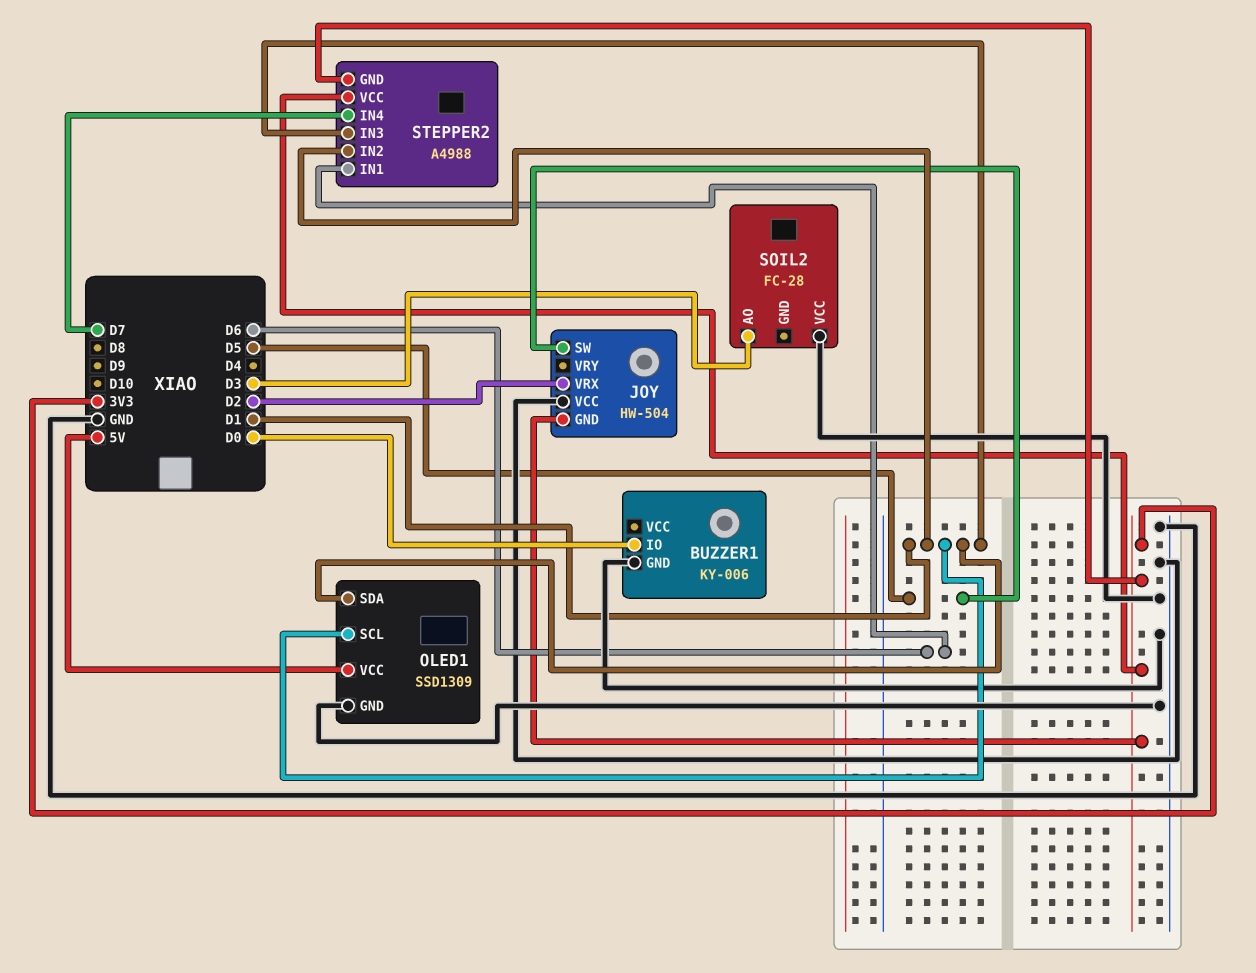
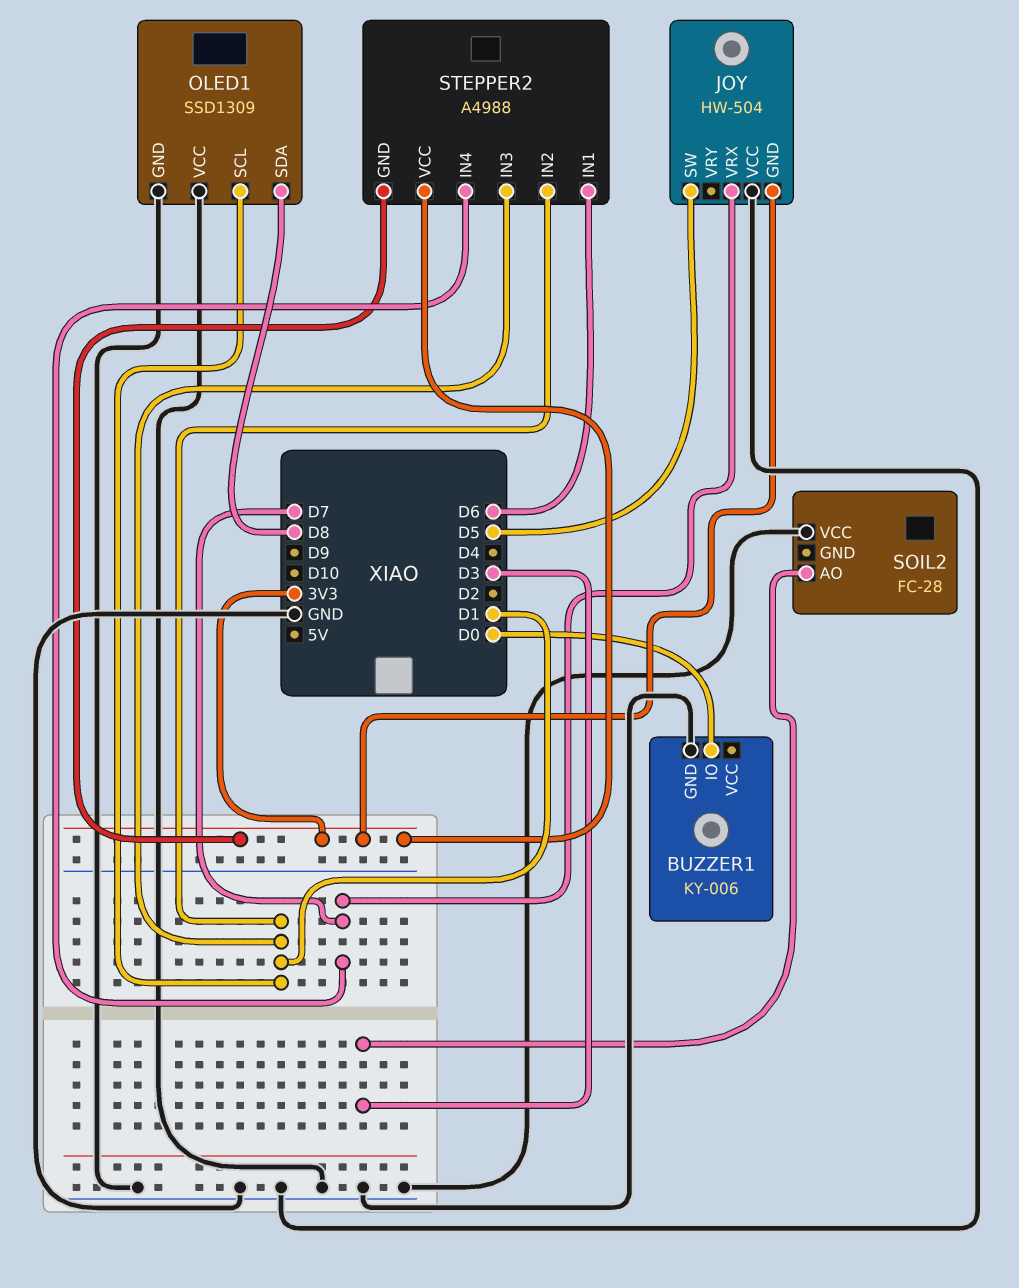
JOY pin VRX: D2 -> D7
OLED1 pin SDA: D1 -> D8
OLED1 pin VCC: 5V -> GND

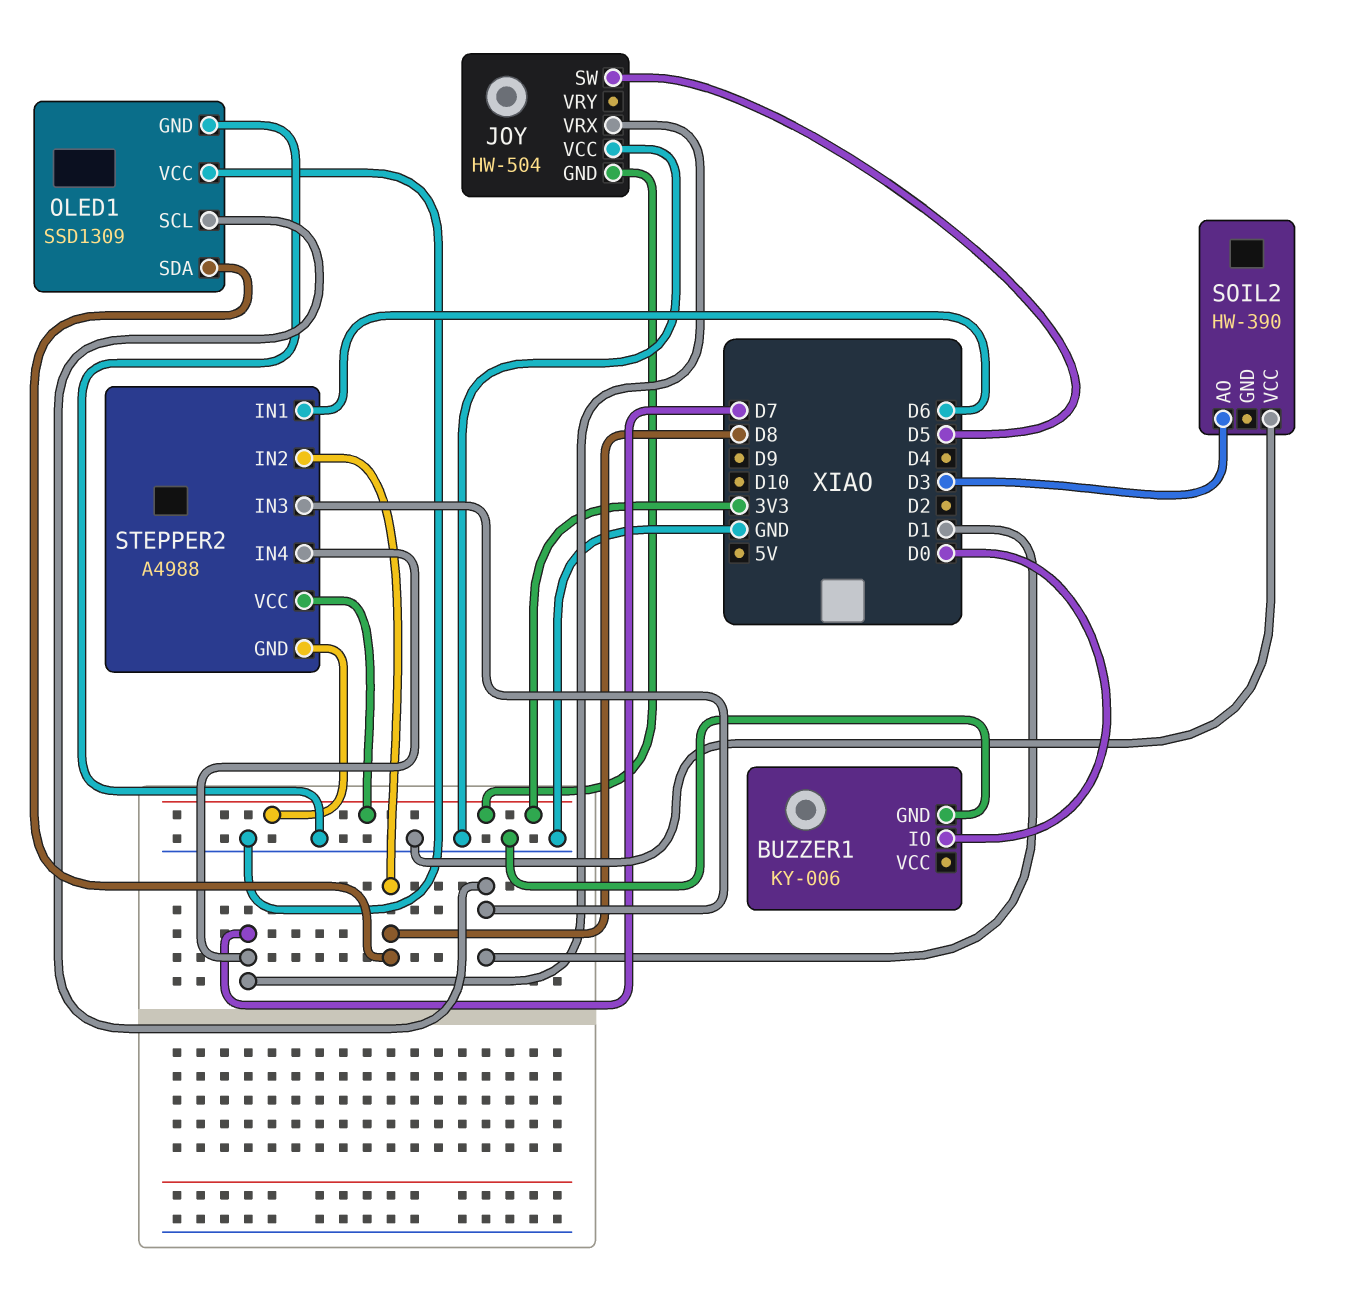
SOIL2: FC-28 -> HW-390
STEPPER2 pin IN2: D1 -> D8

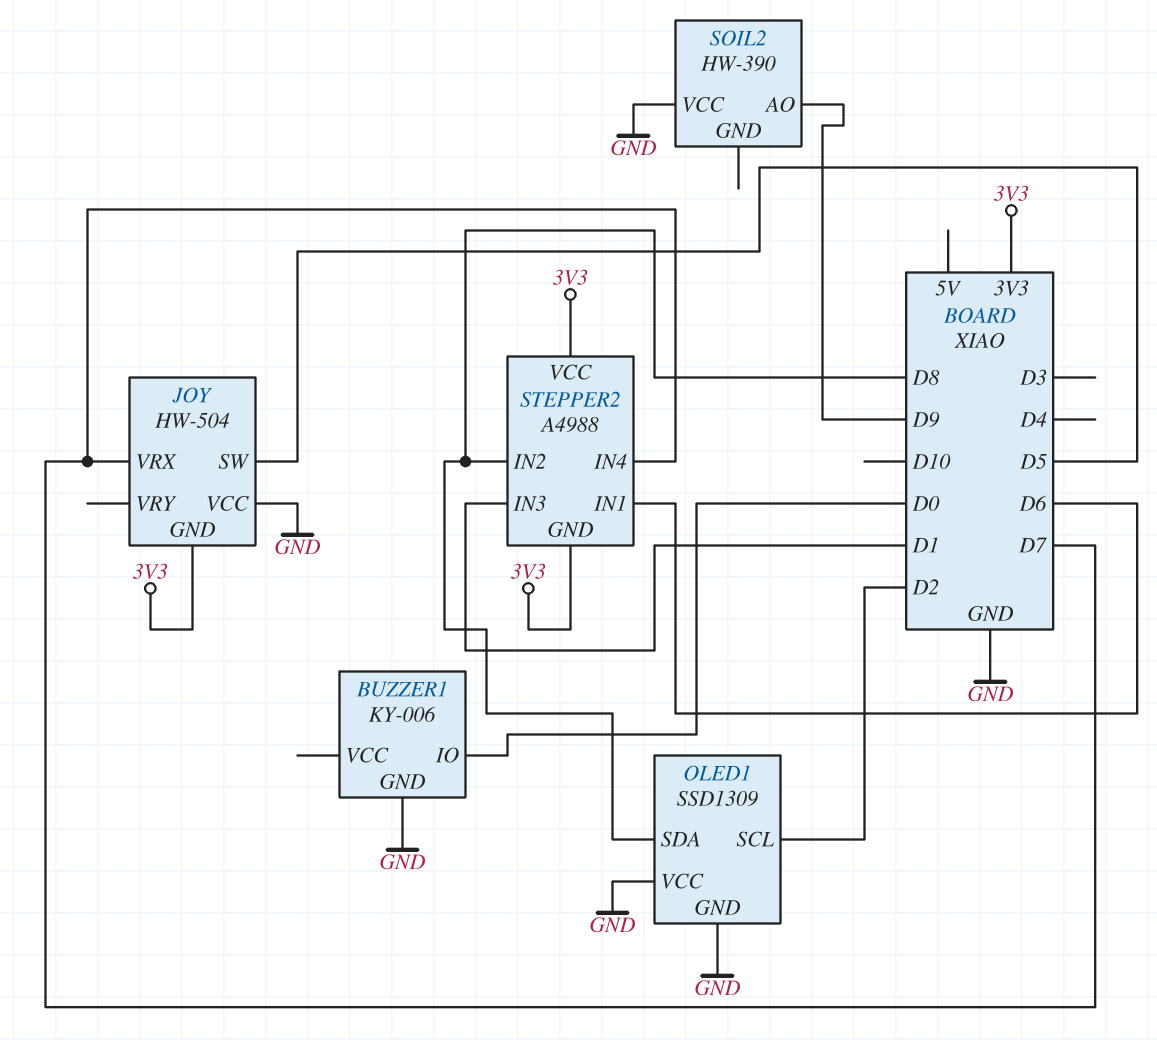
OLED1 pin SCL: D1 -> D2
SOIL2 pin AO: D3 -> D9

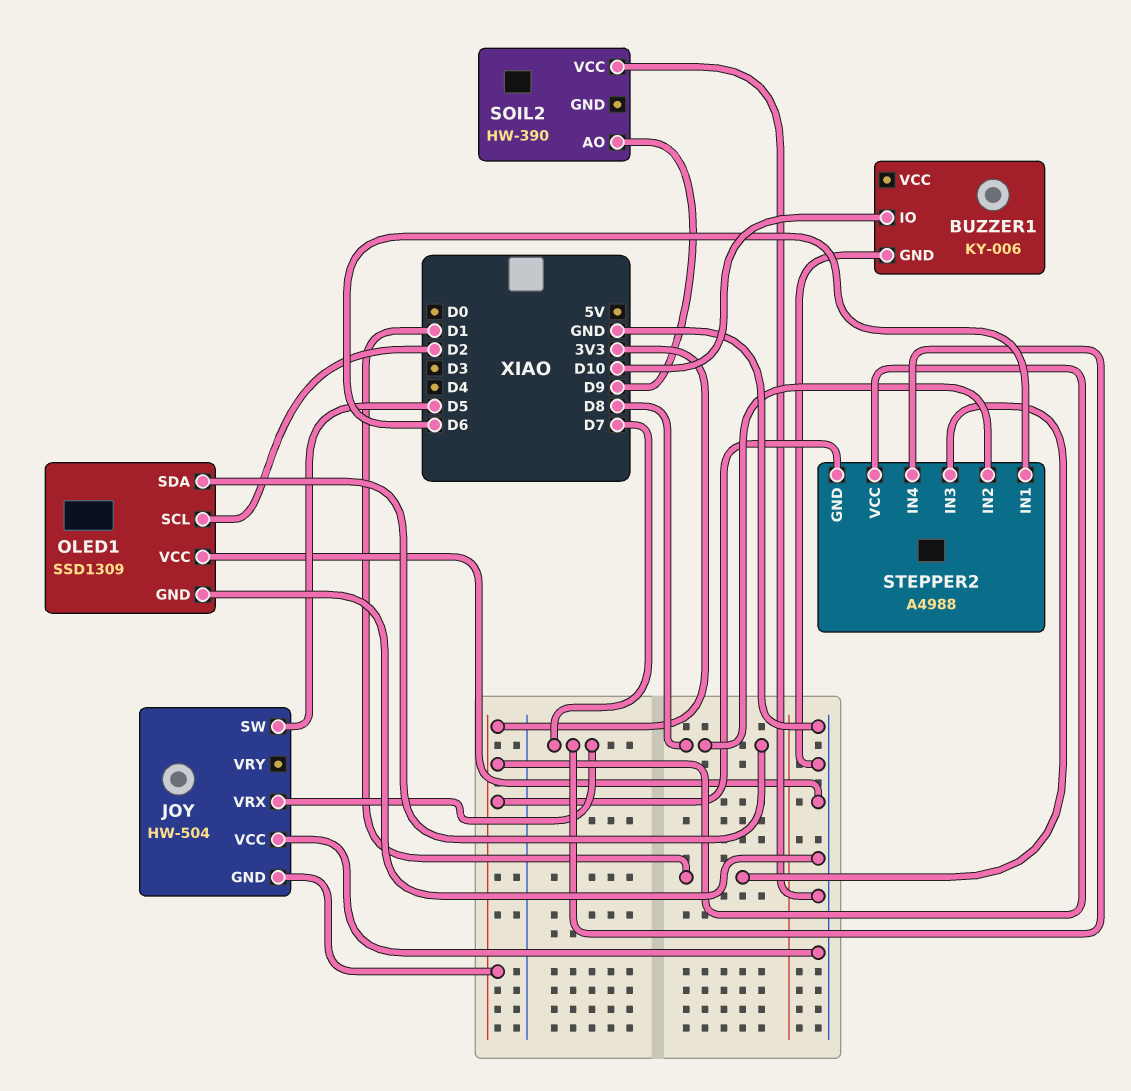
BUZZER1 pin IO: D0 -> D10

